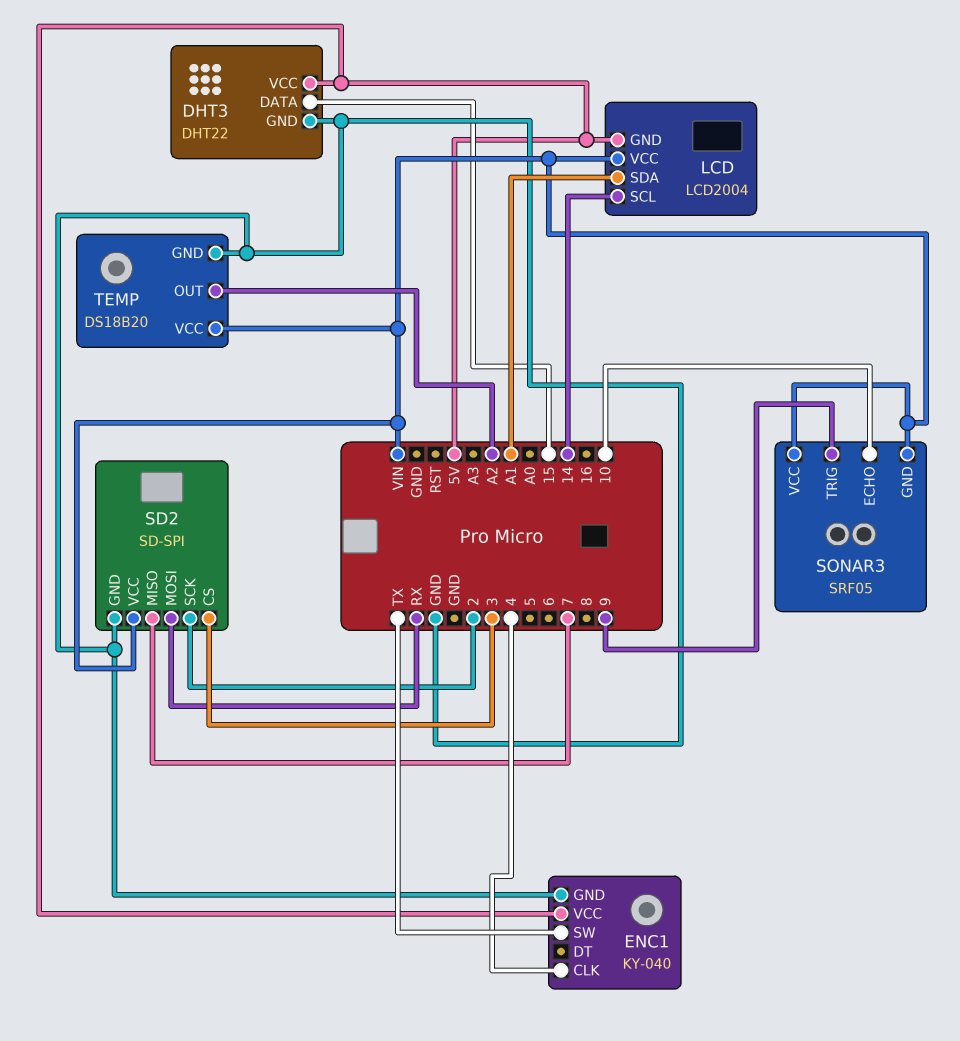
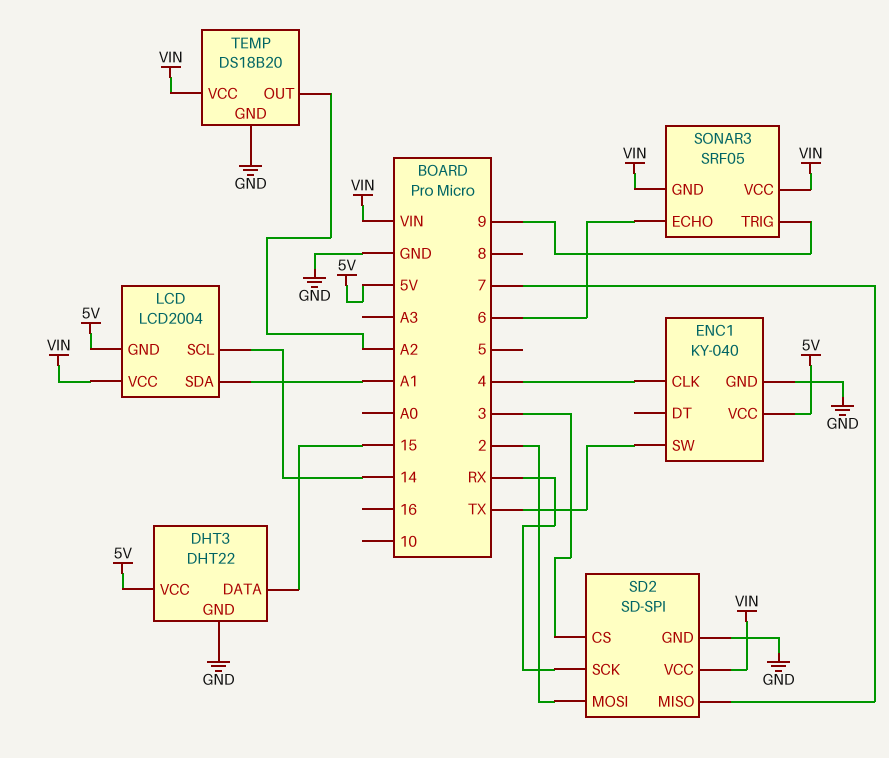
SD2 pin MOSI: RX -> 2
SD2 pin SCK: 2 -> RX
SONAR3 pin ECHO: 10 -> 6

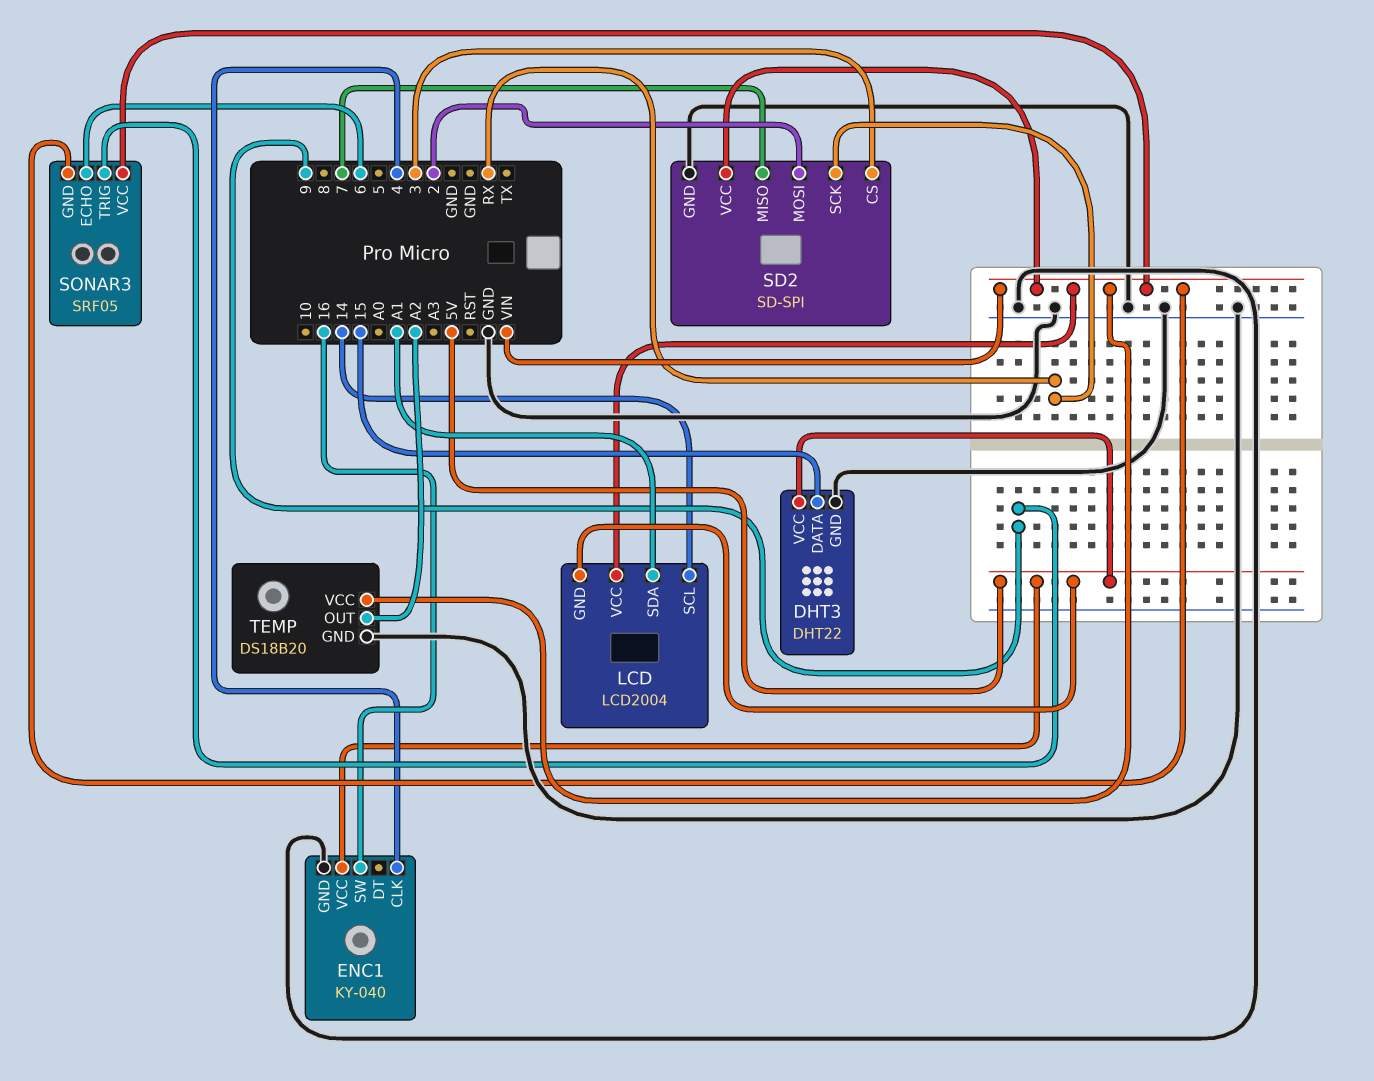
ENC1 pin SW: TX -> 16

